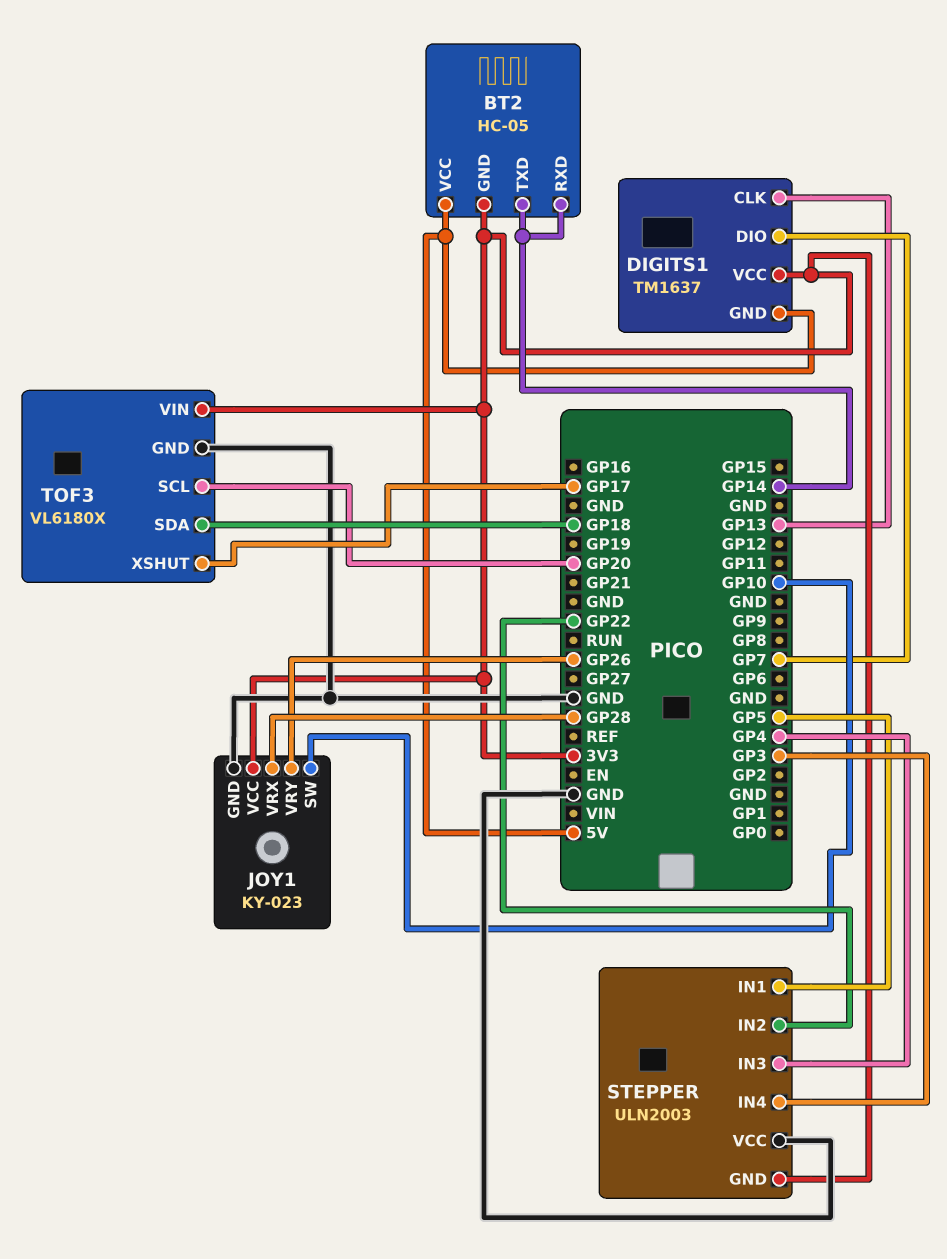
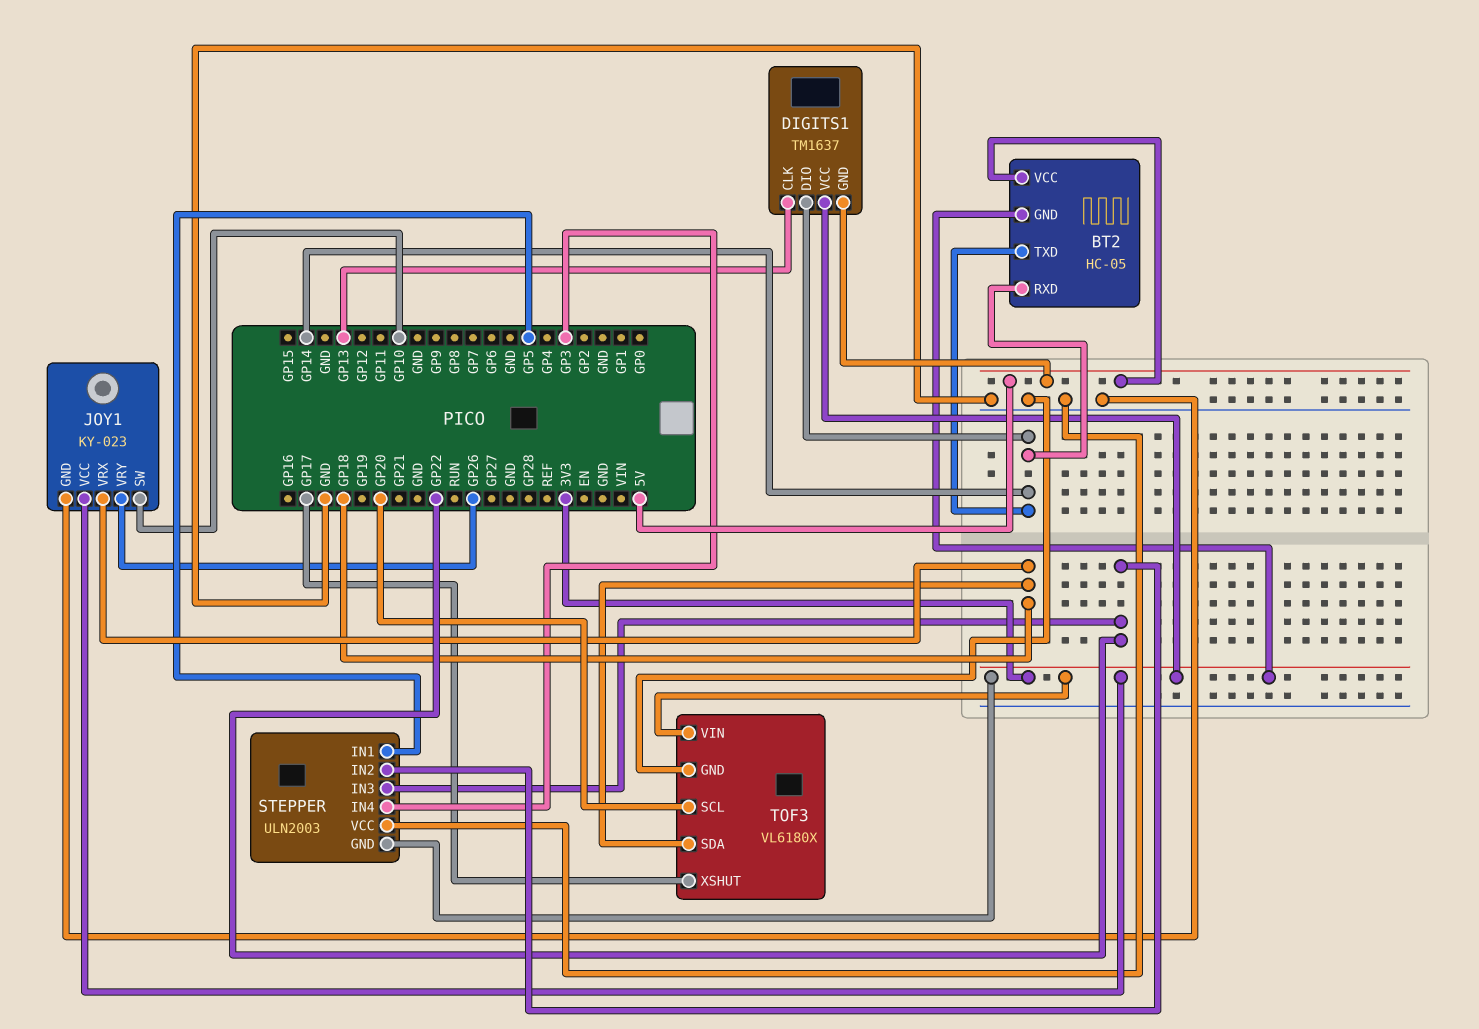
DIGITS1 pin DIO: GP7 -> GP14
JOY1 pin VRX: GP28 -> GP18
STEPPER pin IN3: GP4 -> GP22

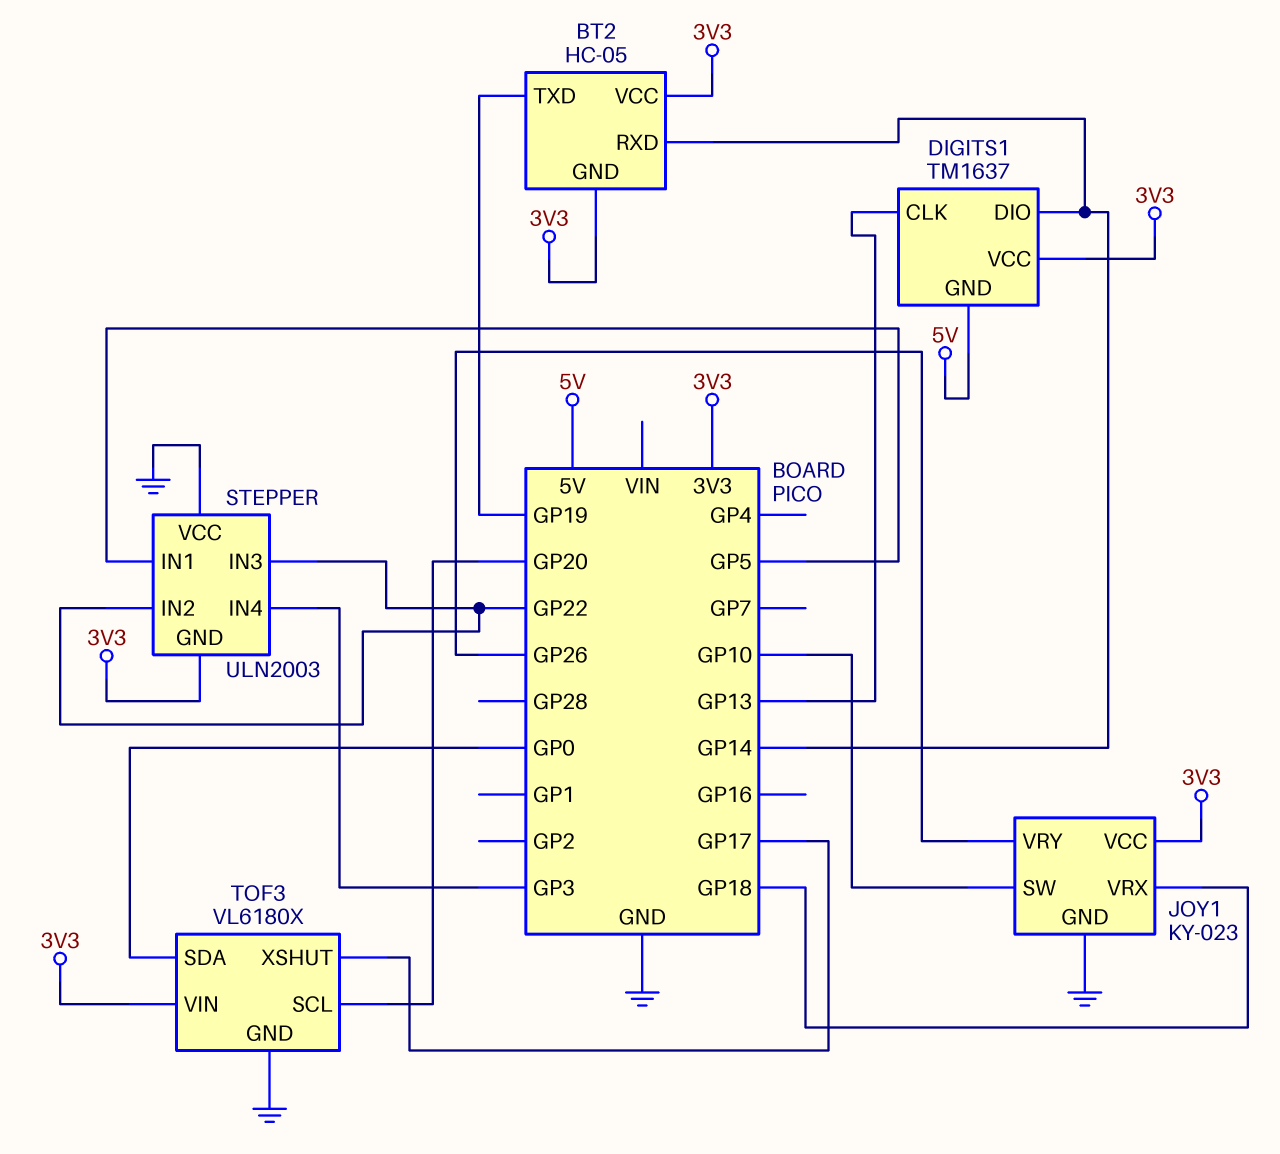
BT2 pin TXD: GP14 -> GP19
BT2 pin VCC: 5V -> 3V3
TOF3 pin SDA: GP18 -> GP0

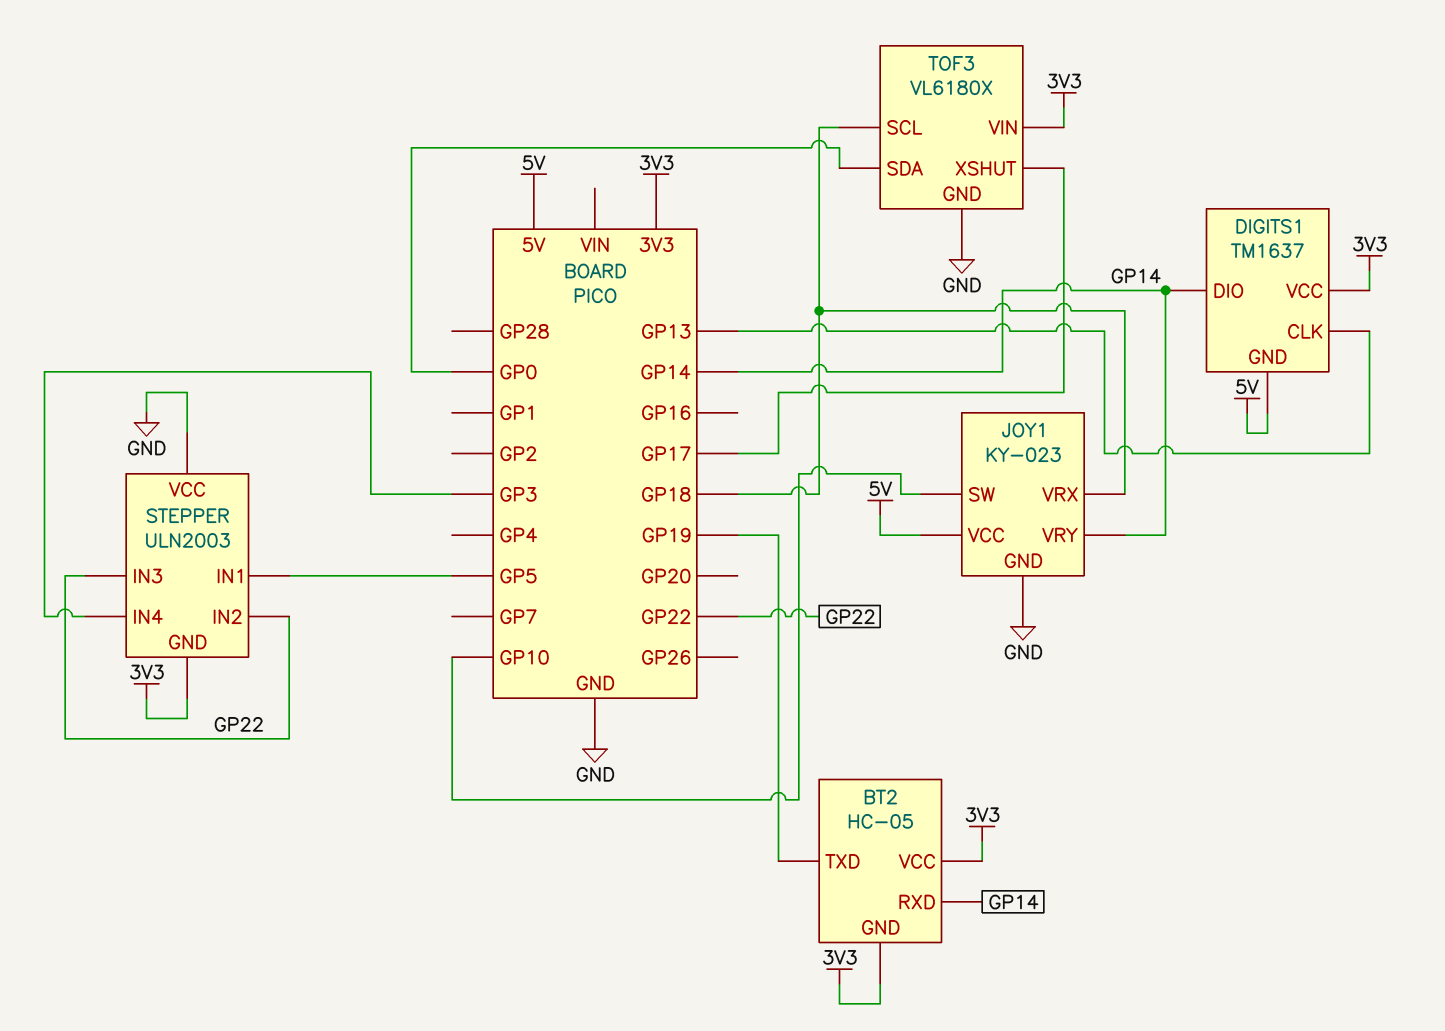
JOY1 pin VCC: 3V3 -> 5V
JOY1 pin VRY: GP26 -> GP14
TOF3 pin SCL: GP20 -> GP18

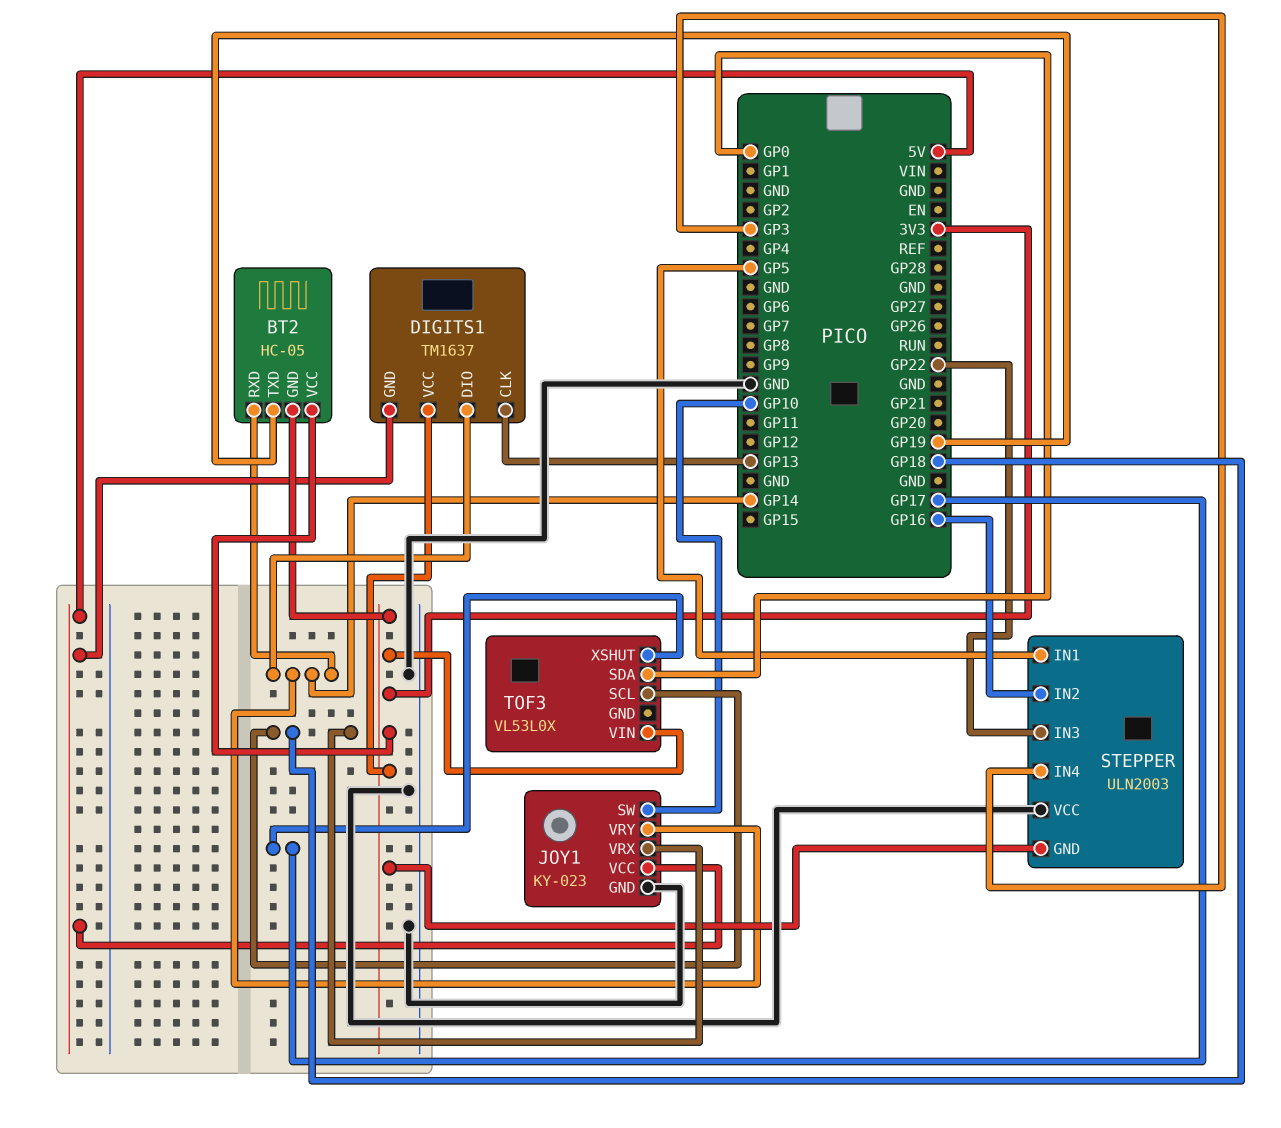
STEPPER pin IN2: GP22 -> GP16
TOF3: VL6180X -> VL53L0X
TOF3 pin GND: GND -> none

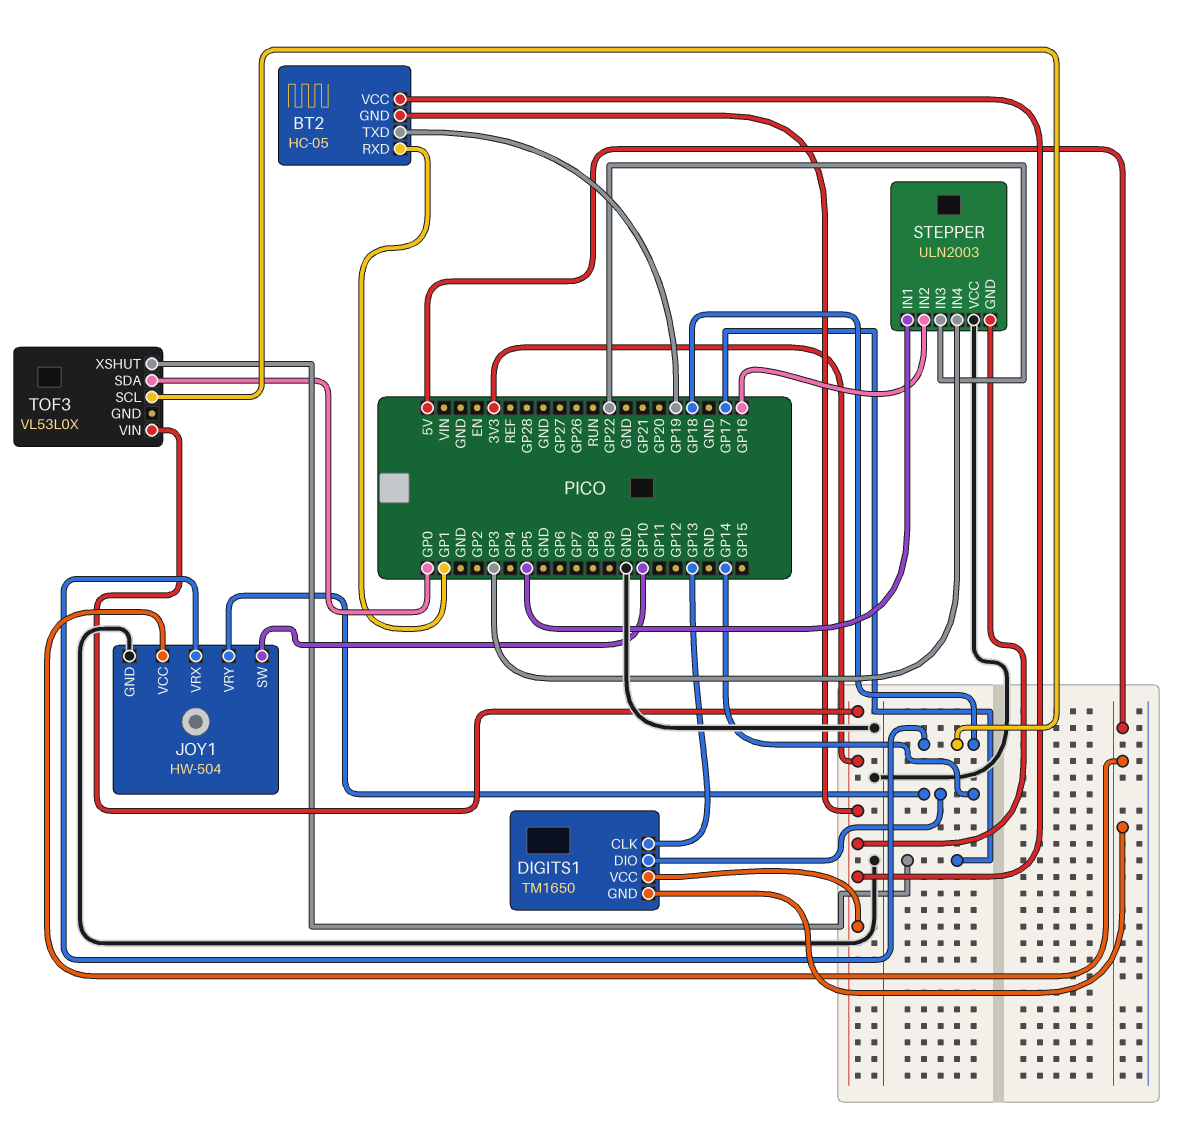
BT2 pin RXD: GP14 -> GP1
DIGITS1: TM1637 -> TM1650
JOY1: KY-023 -> HW-504

